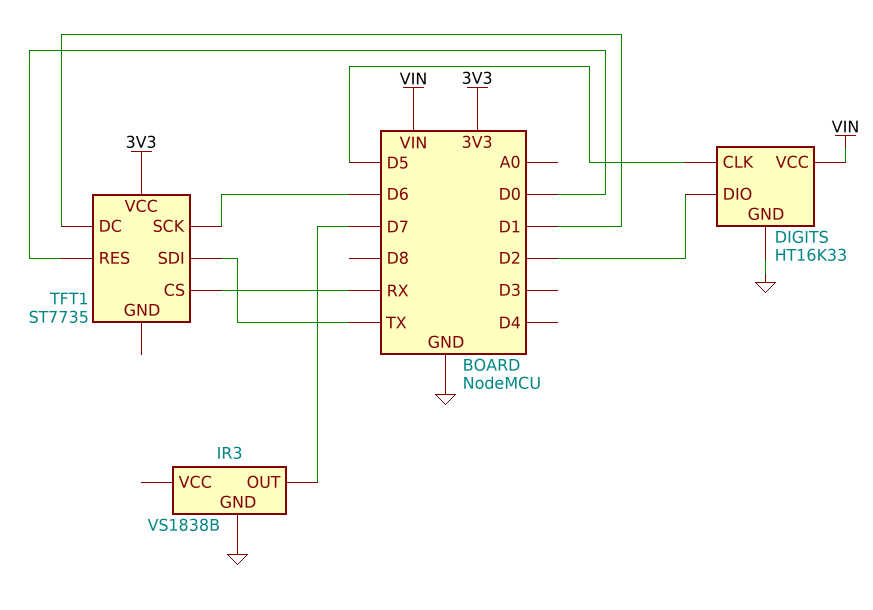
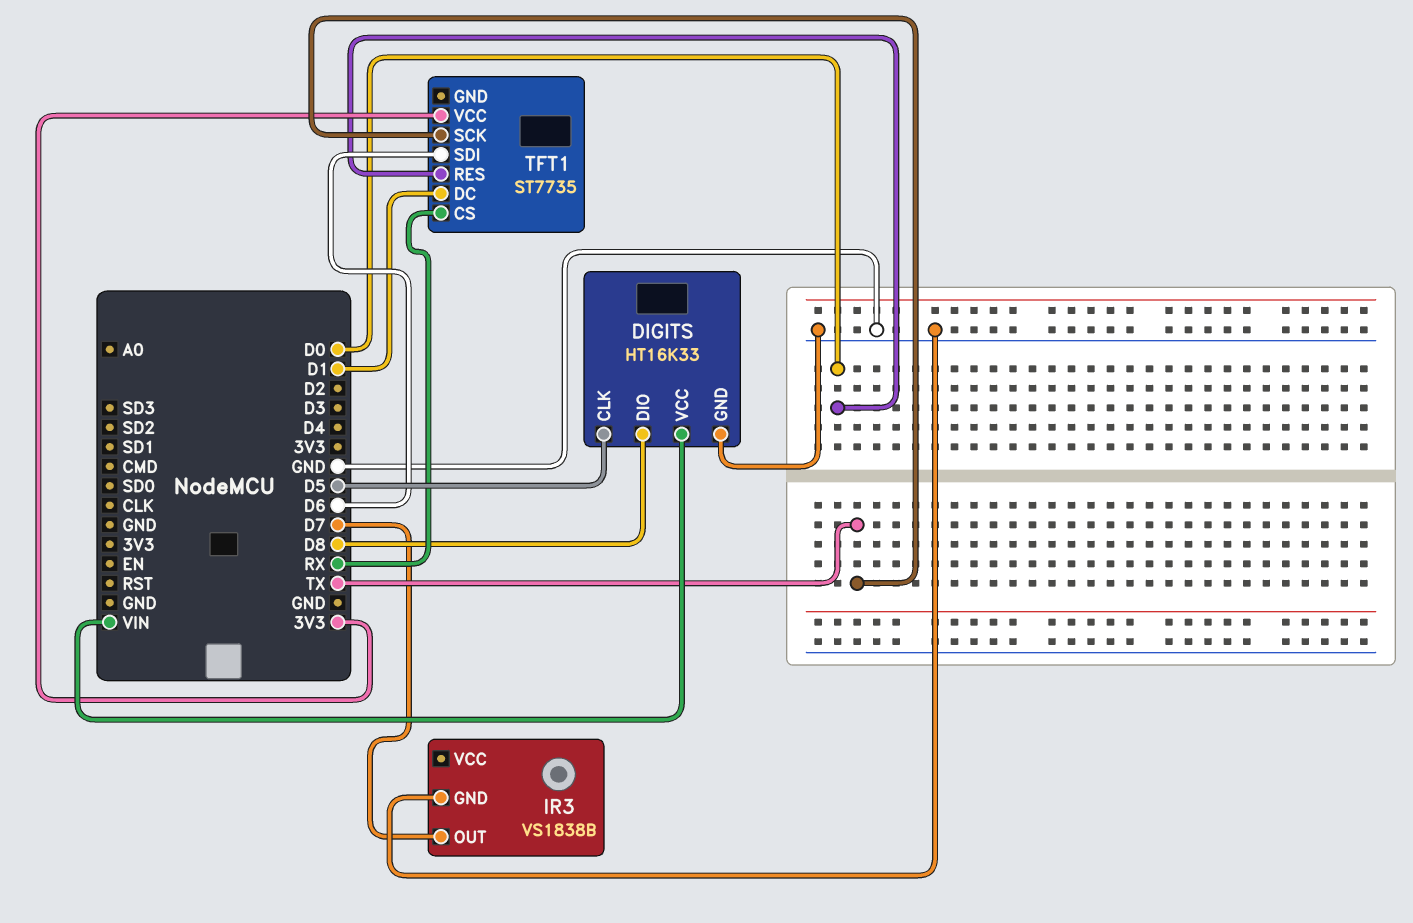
DIGITS pin DIO: D2 -> D8
TFT1 pin SCK: D6 -> TX
TFT1 pin SDI: TX -> D6

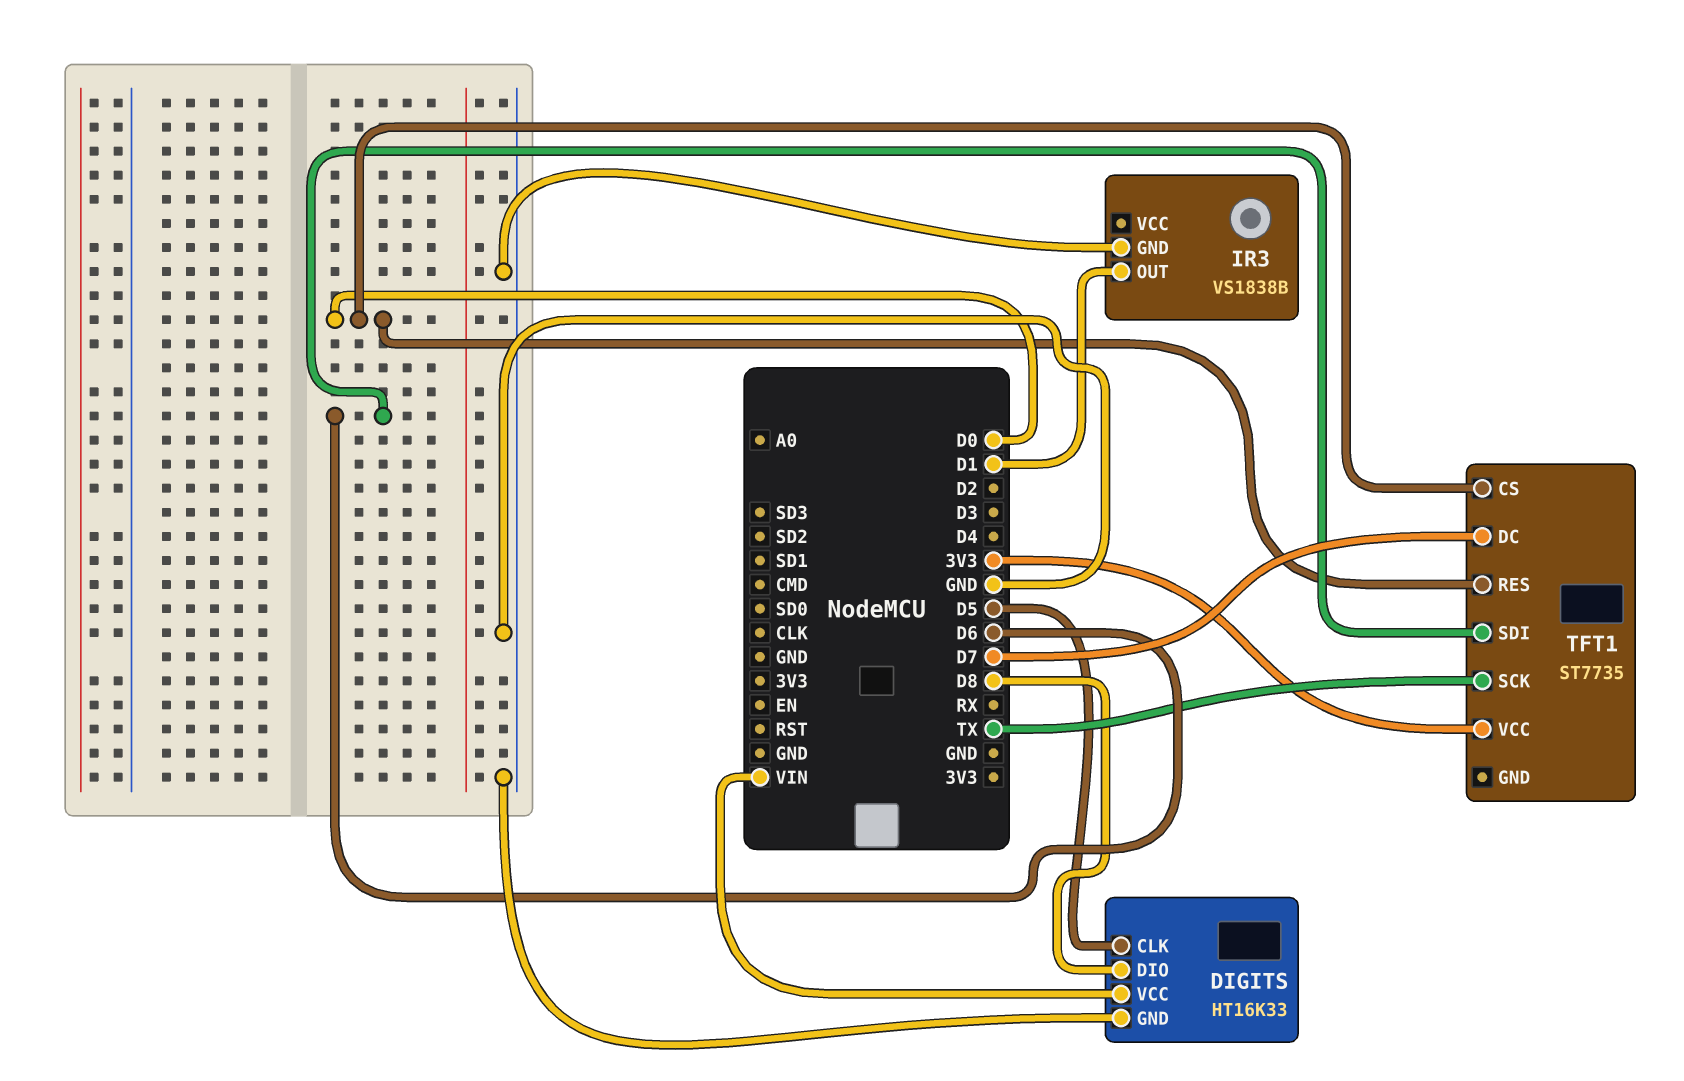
IR3 pin OUT: D7 -> D1
TFT1 pin CS: RX -> D0
TFT1 pin DC: D1 -> D7

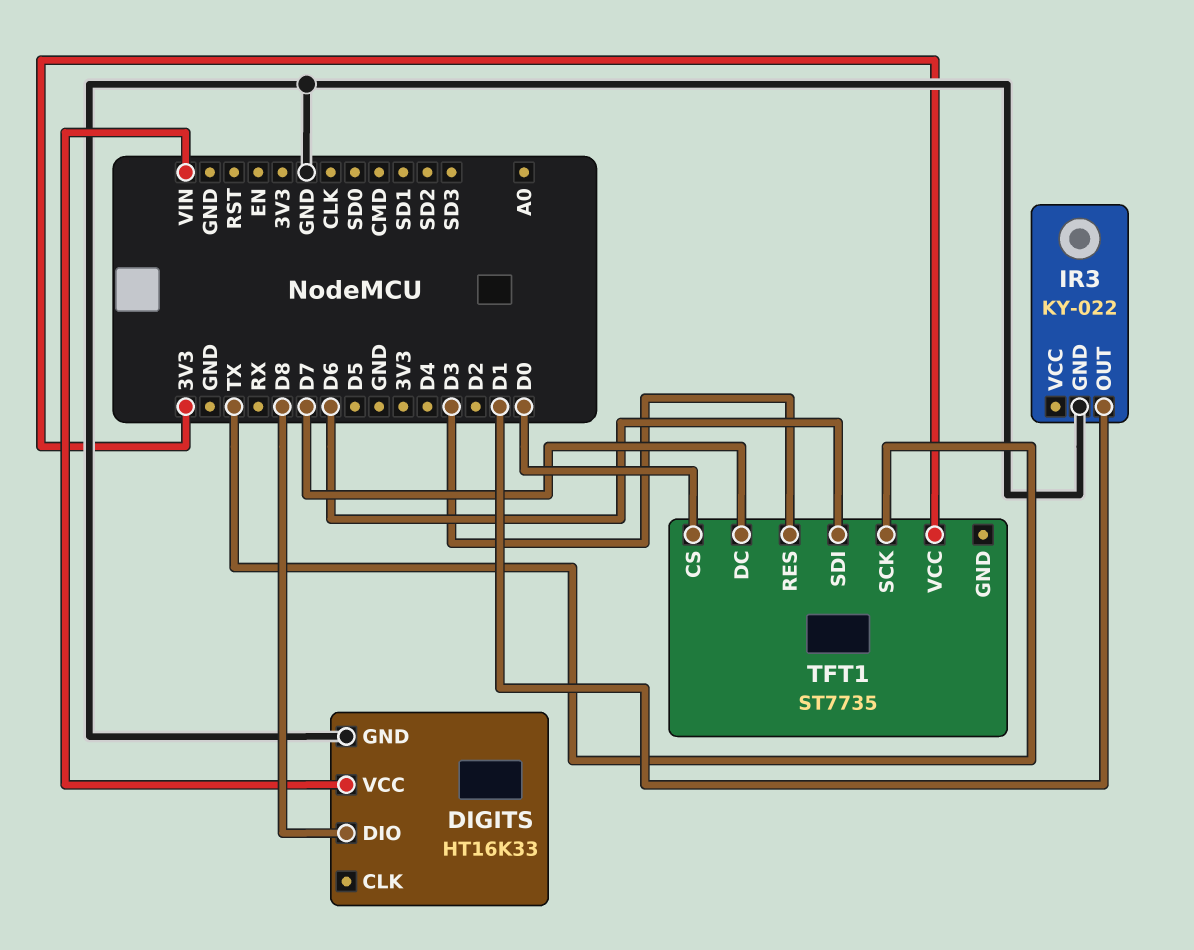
DIGITS pin CLK: D5 -> none
IR3: VS1838B -> KY-022
TFT1 pin RES: D0 -> D3

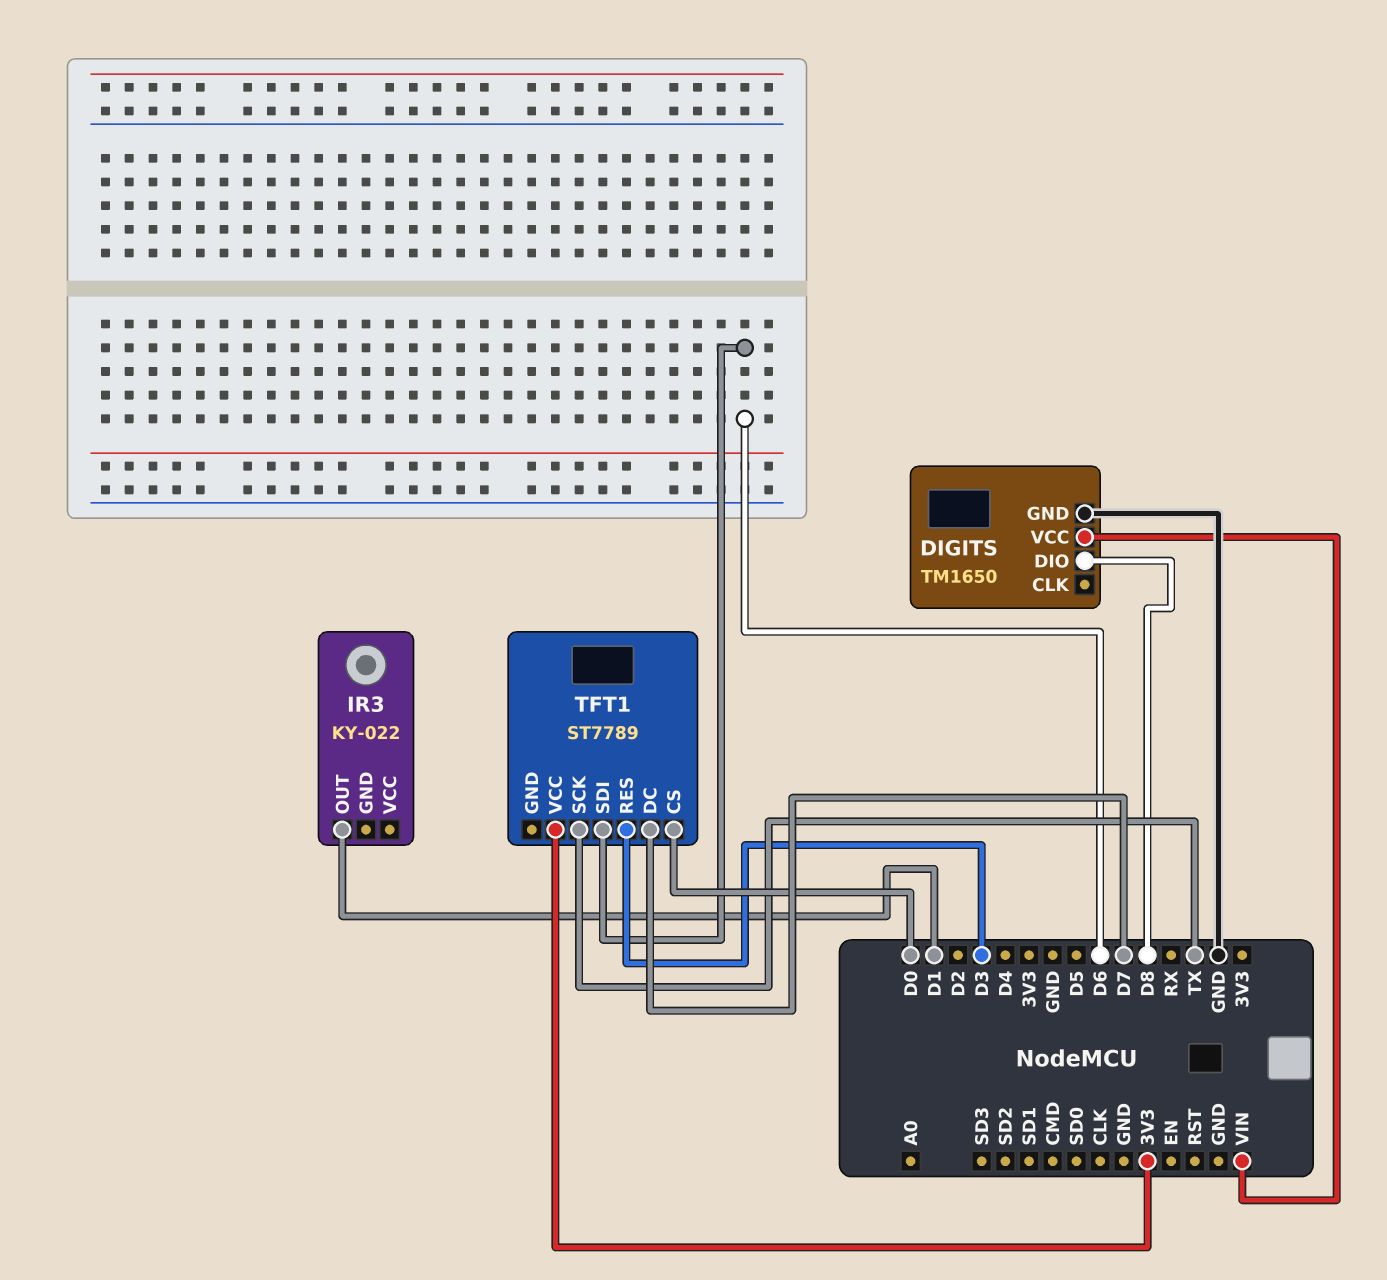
DIGITS: HT16K33 -> TM1650
IR3 pin GND: GND -> none
TFT1: ST7735 -> ST7789

